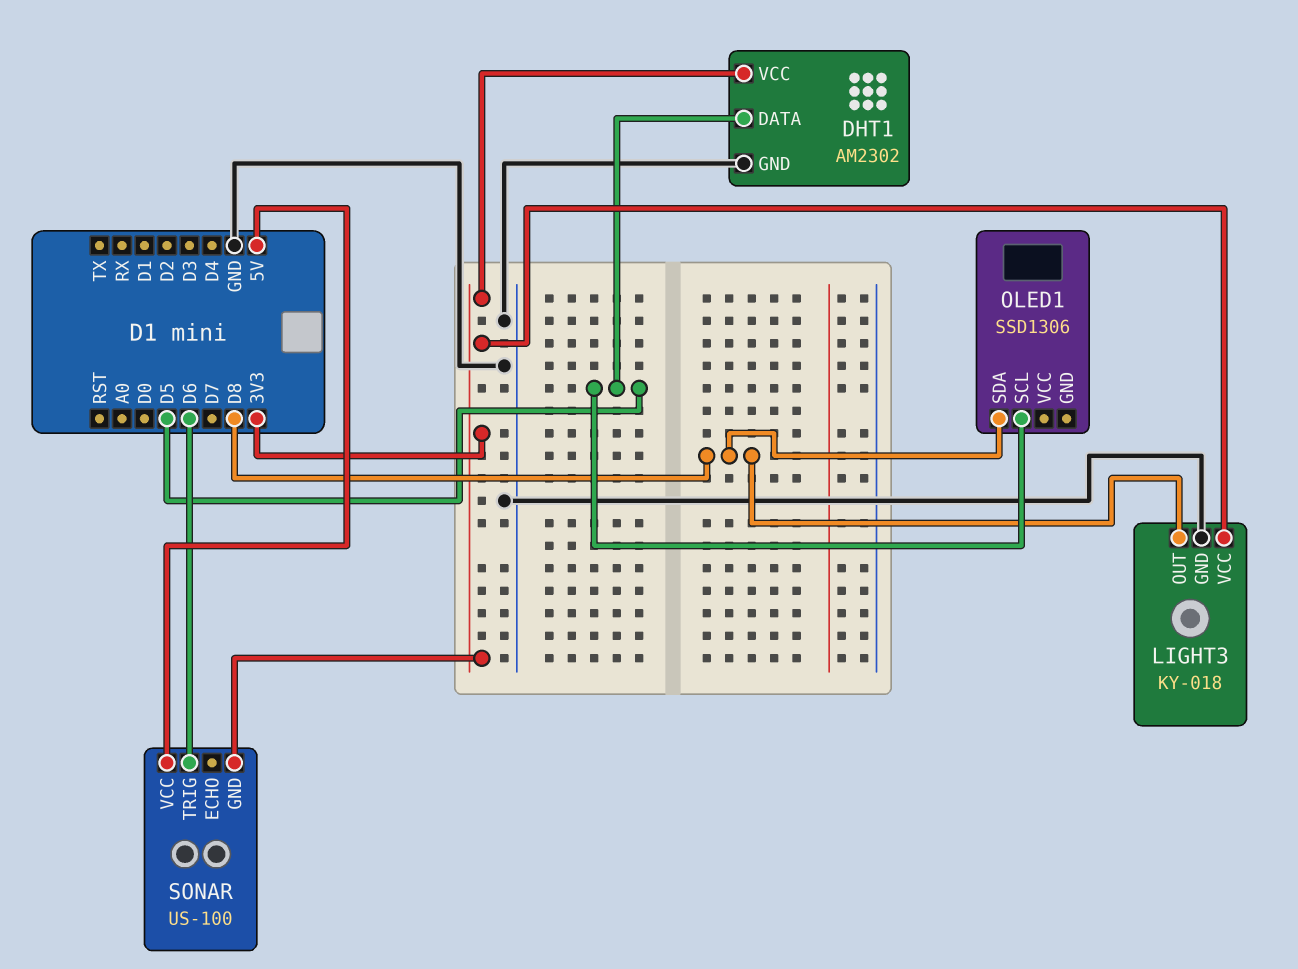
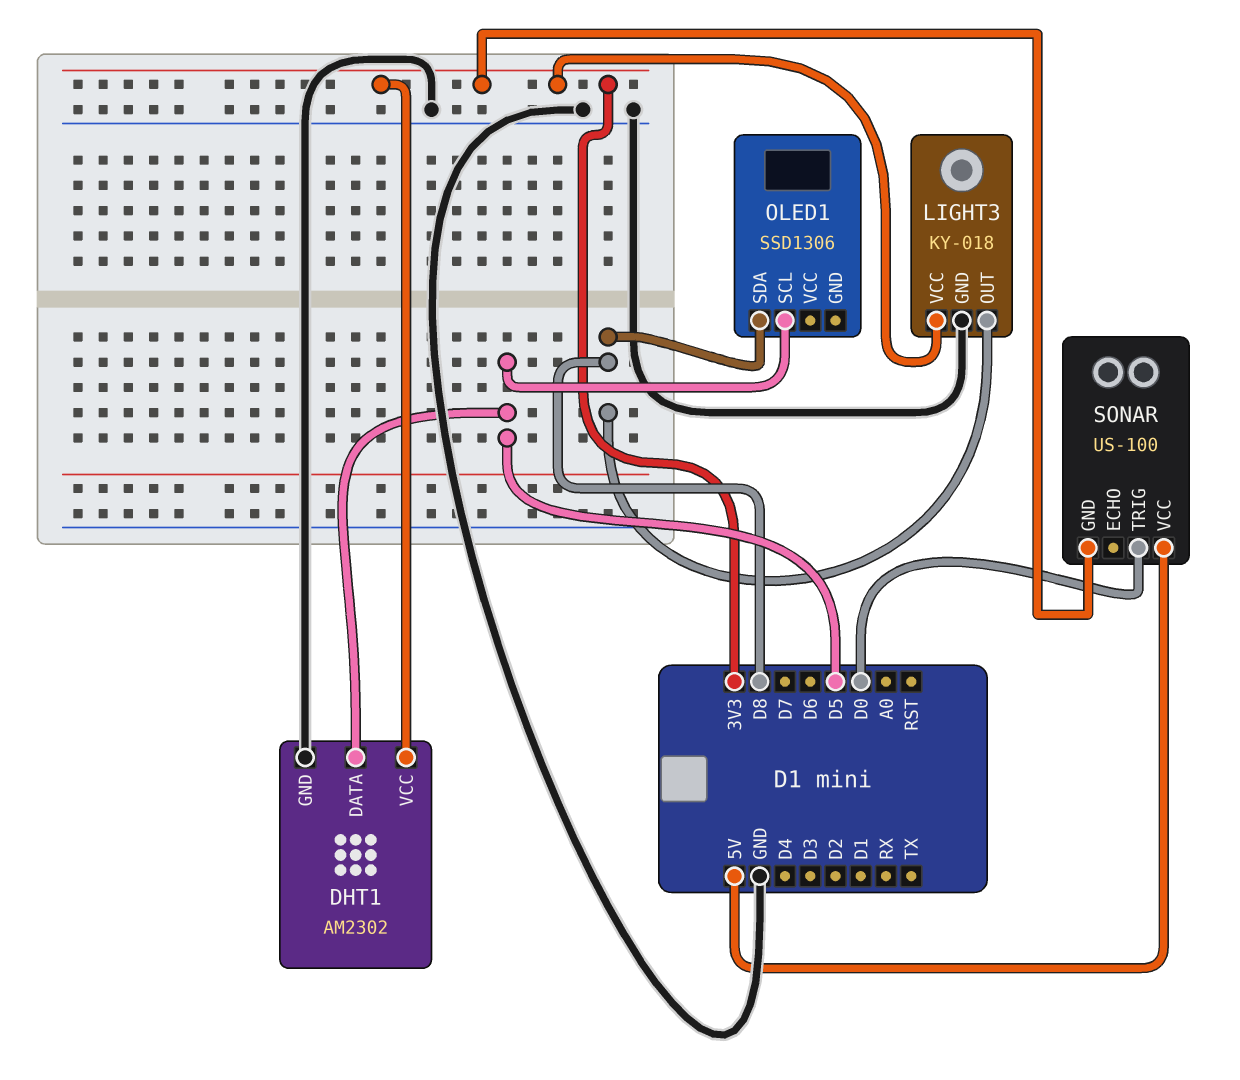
SONAR pin TRIG: D6 -> D0

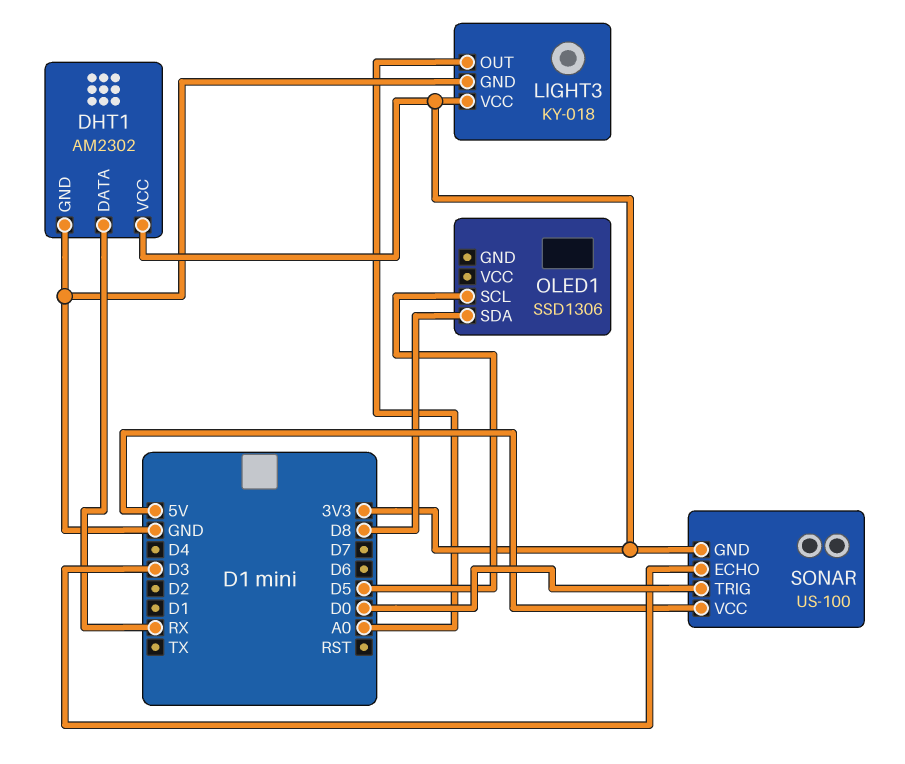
DHT1 pin DATA: D5 -> RX
LIGHT3 pin OUT: D8 -> A0
SONAR pin ECHO: none -> D3

